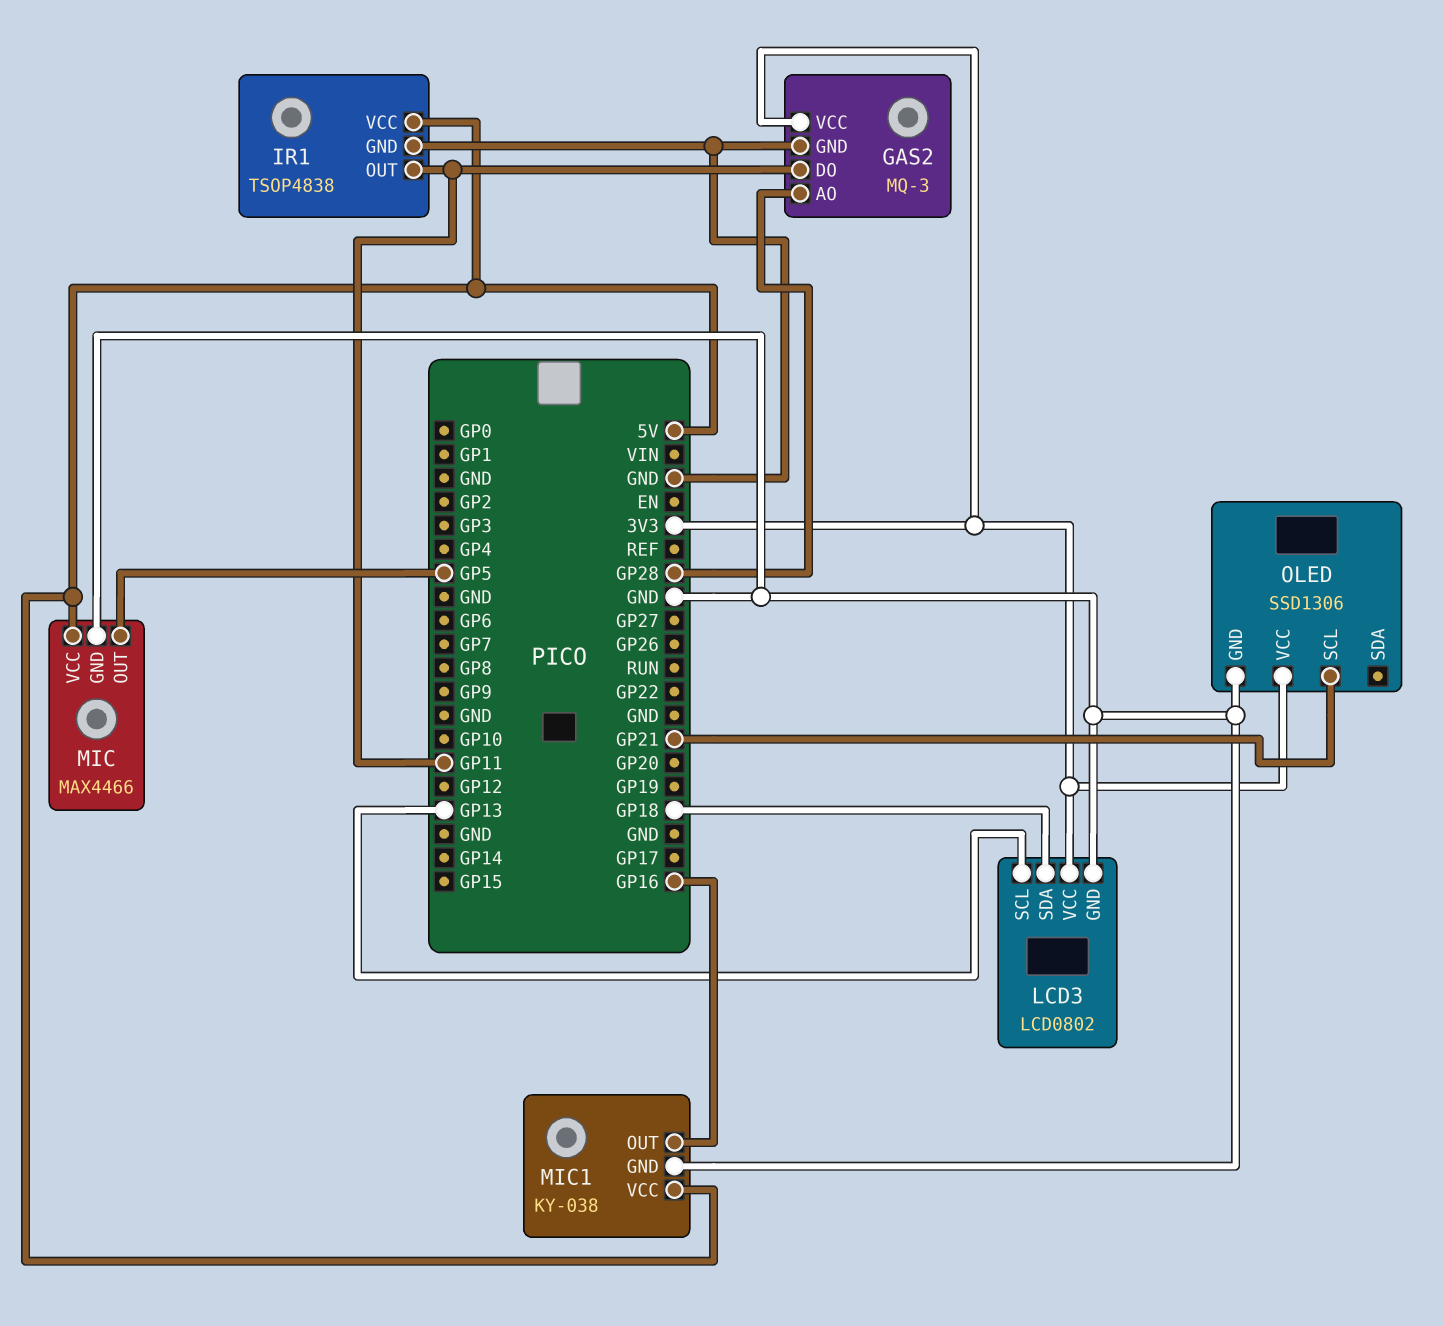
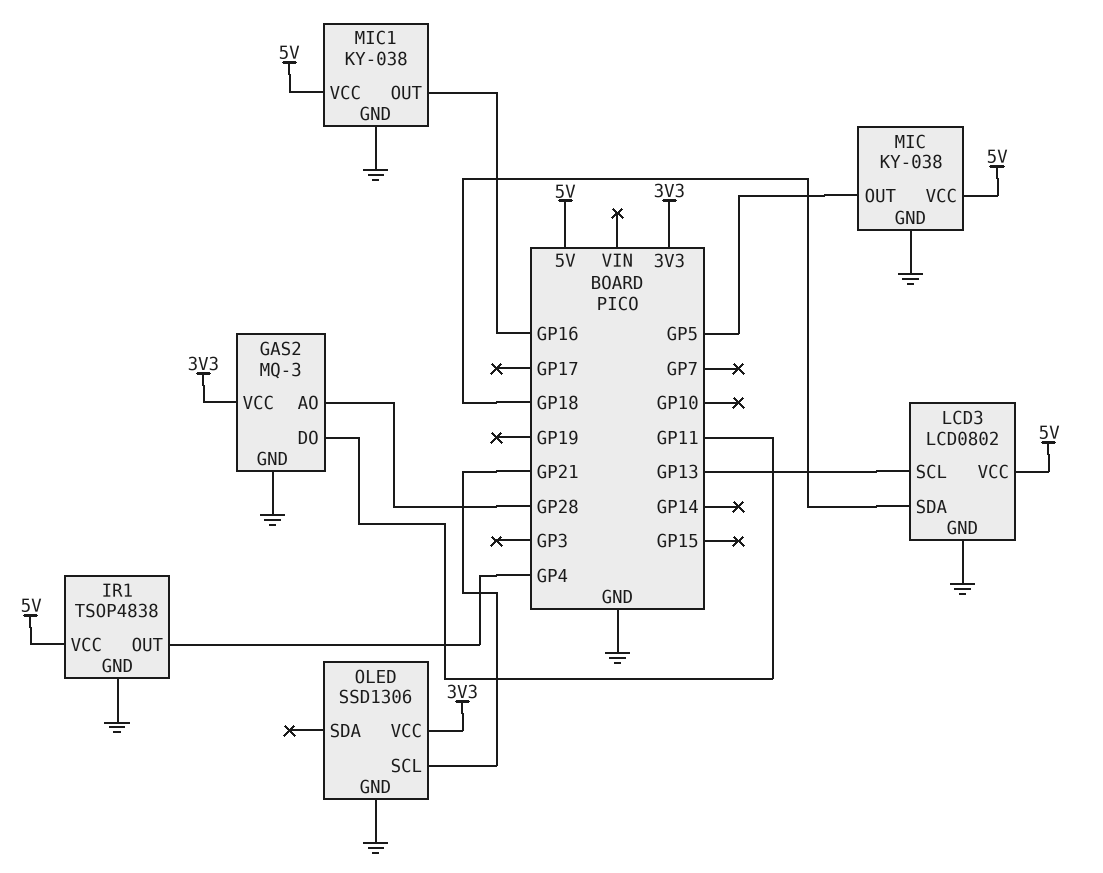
IR1 pin OUT: GP11 -> GP4
LCD3 pin VCC: 3V3 -> 5V
MIC: MAX4466 -> KY-038

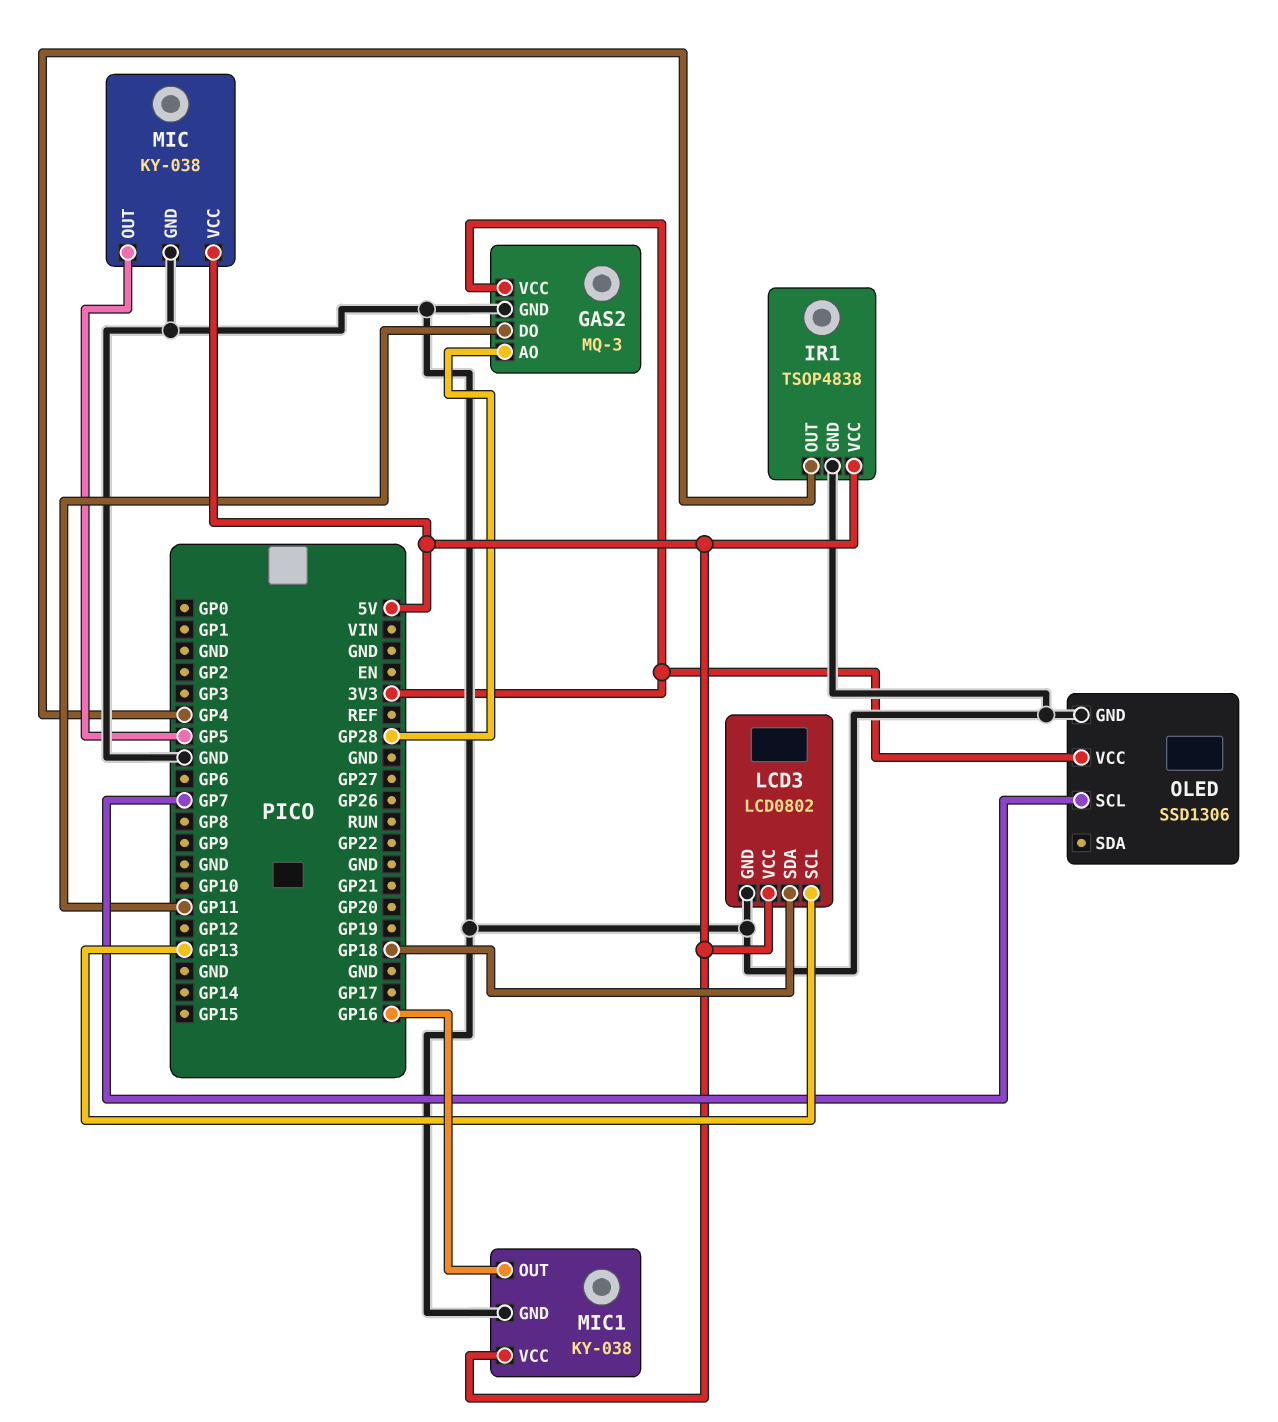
OLED pin SCL: GP21 -> GP7

